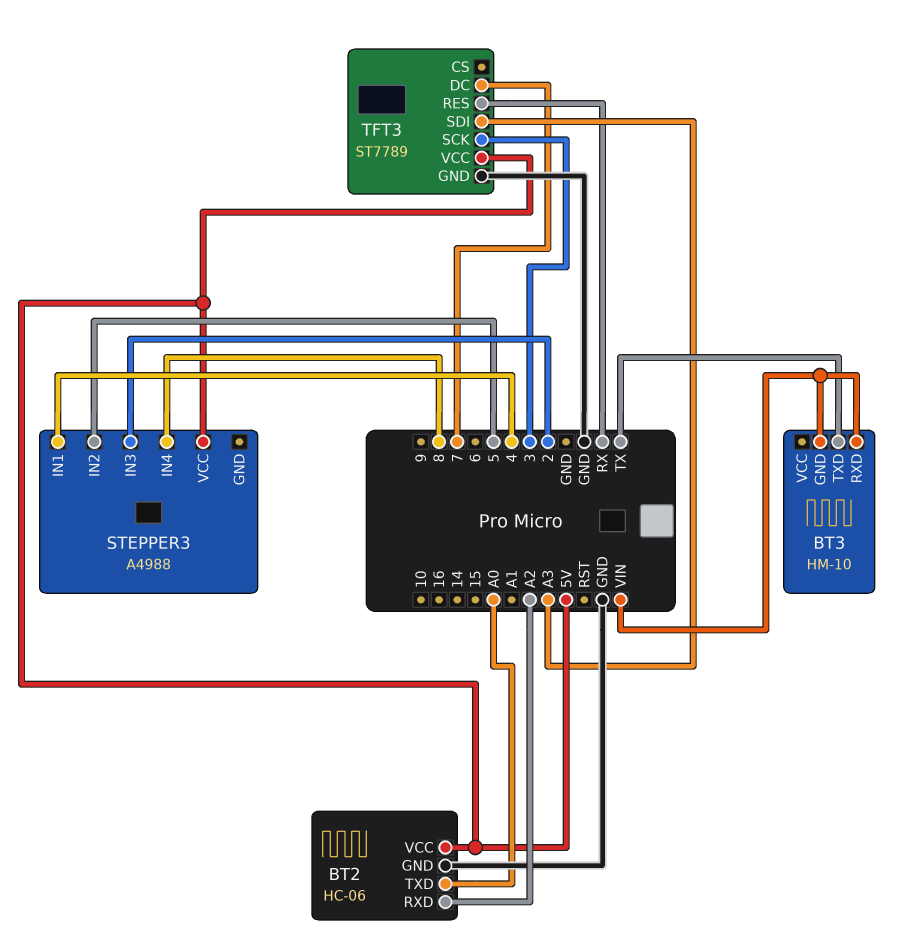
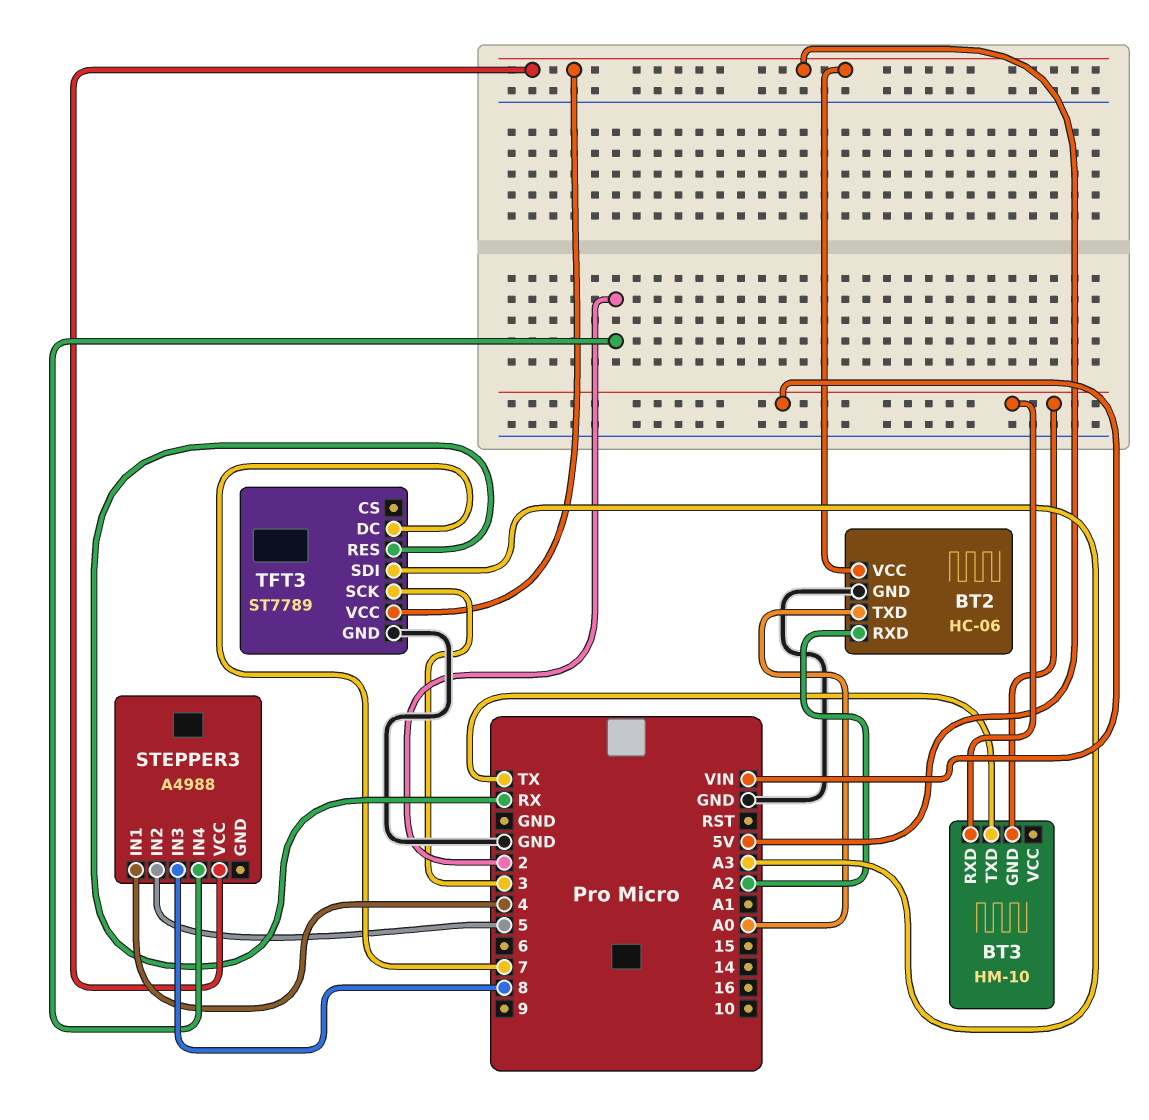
STEPPER3 pin IN3: 2 -> 8
STEPPER3 pin IN4: 8 -> 2

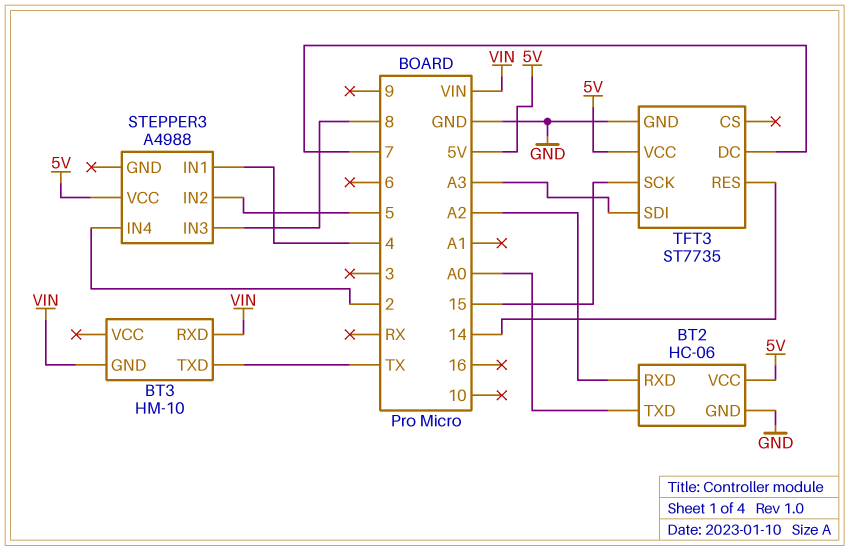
TFT3: ST7789 -> ST7735
TFT3 pin RES: RX -> 14
TFT3 pin SCK: 3 -> 15

